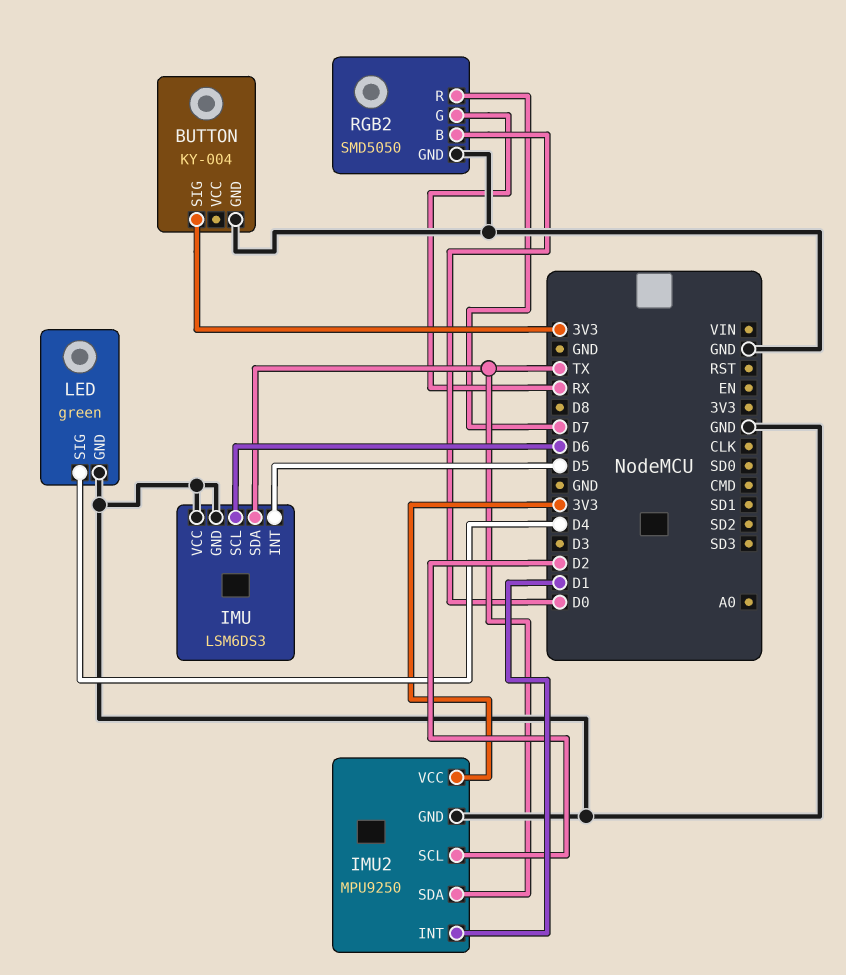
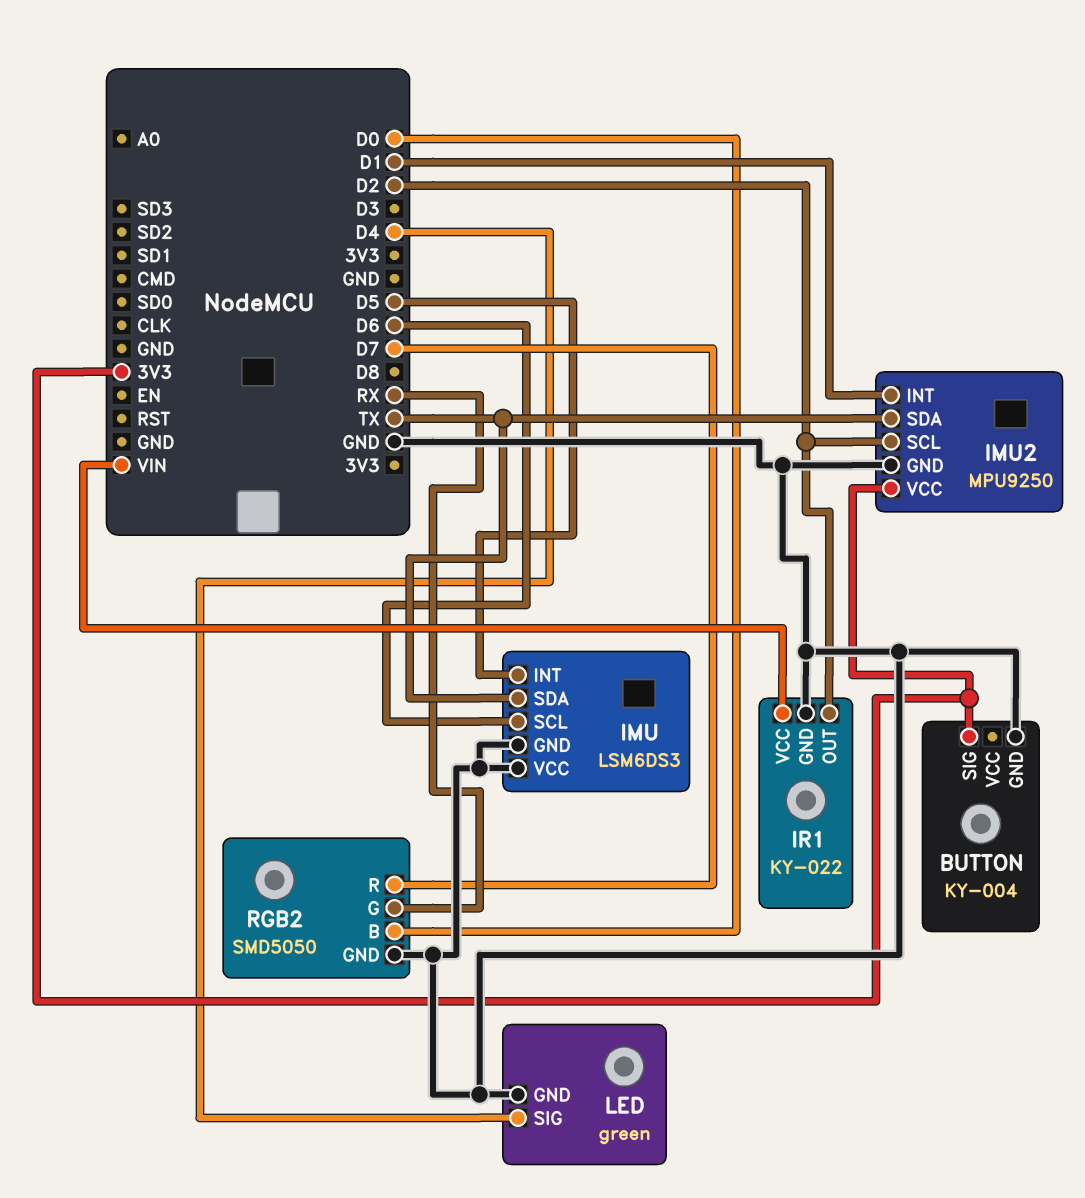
IR1: none -> KY-022
IR1 pin GND: none -> GND
IR1 pin OUT: none -> D2
IR1 pin VCC: none -> VIN

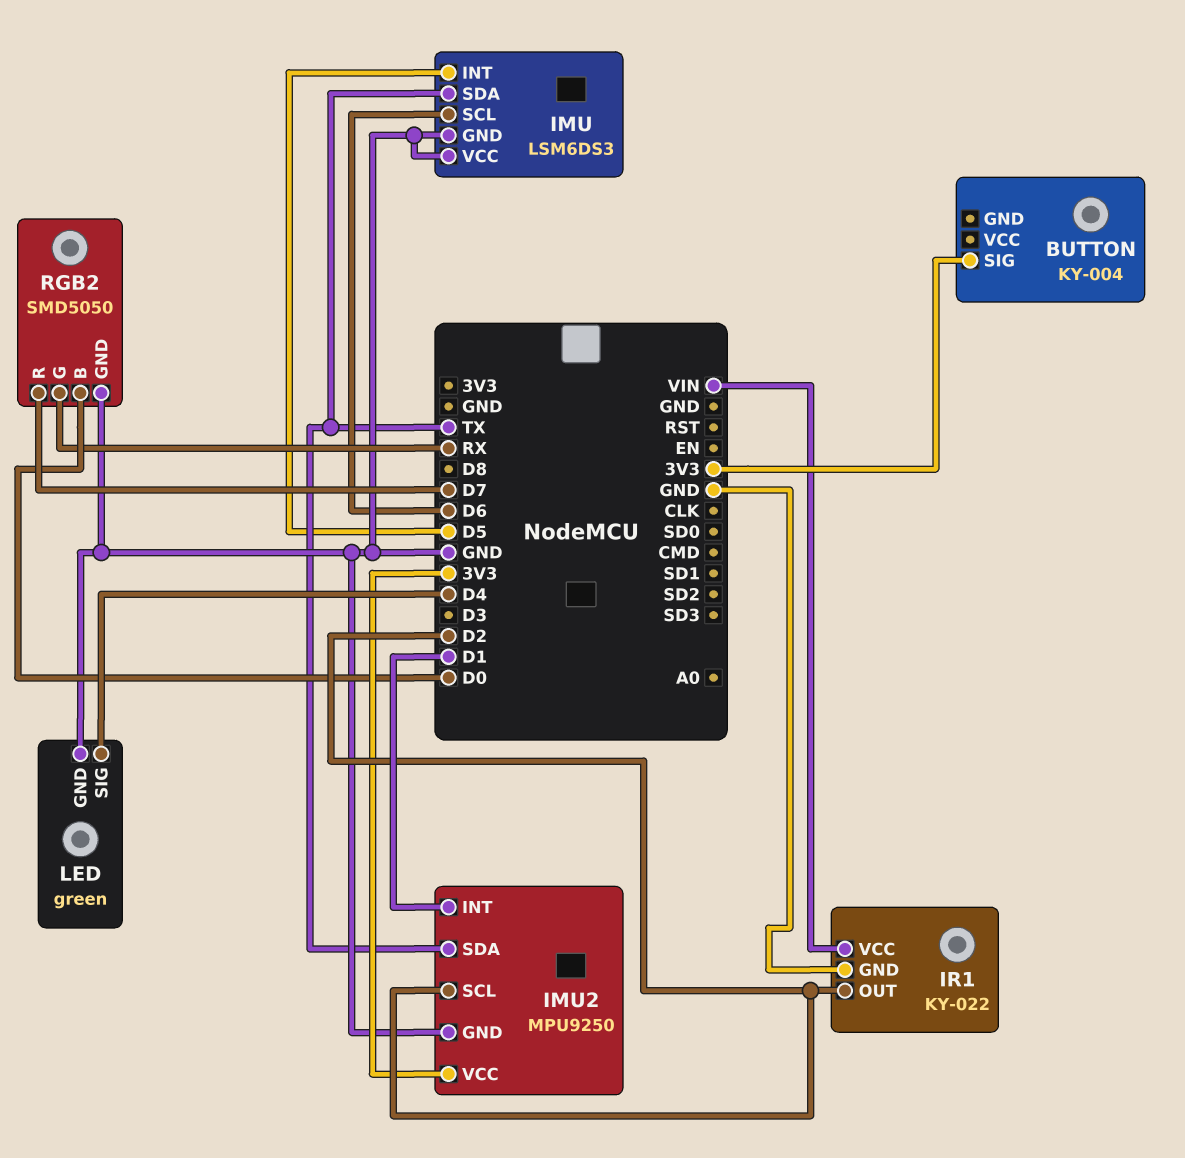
BUTTON pin GND: GND -> none

